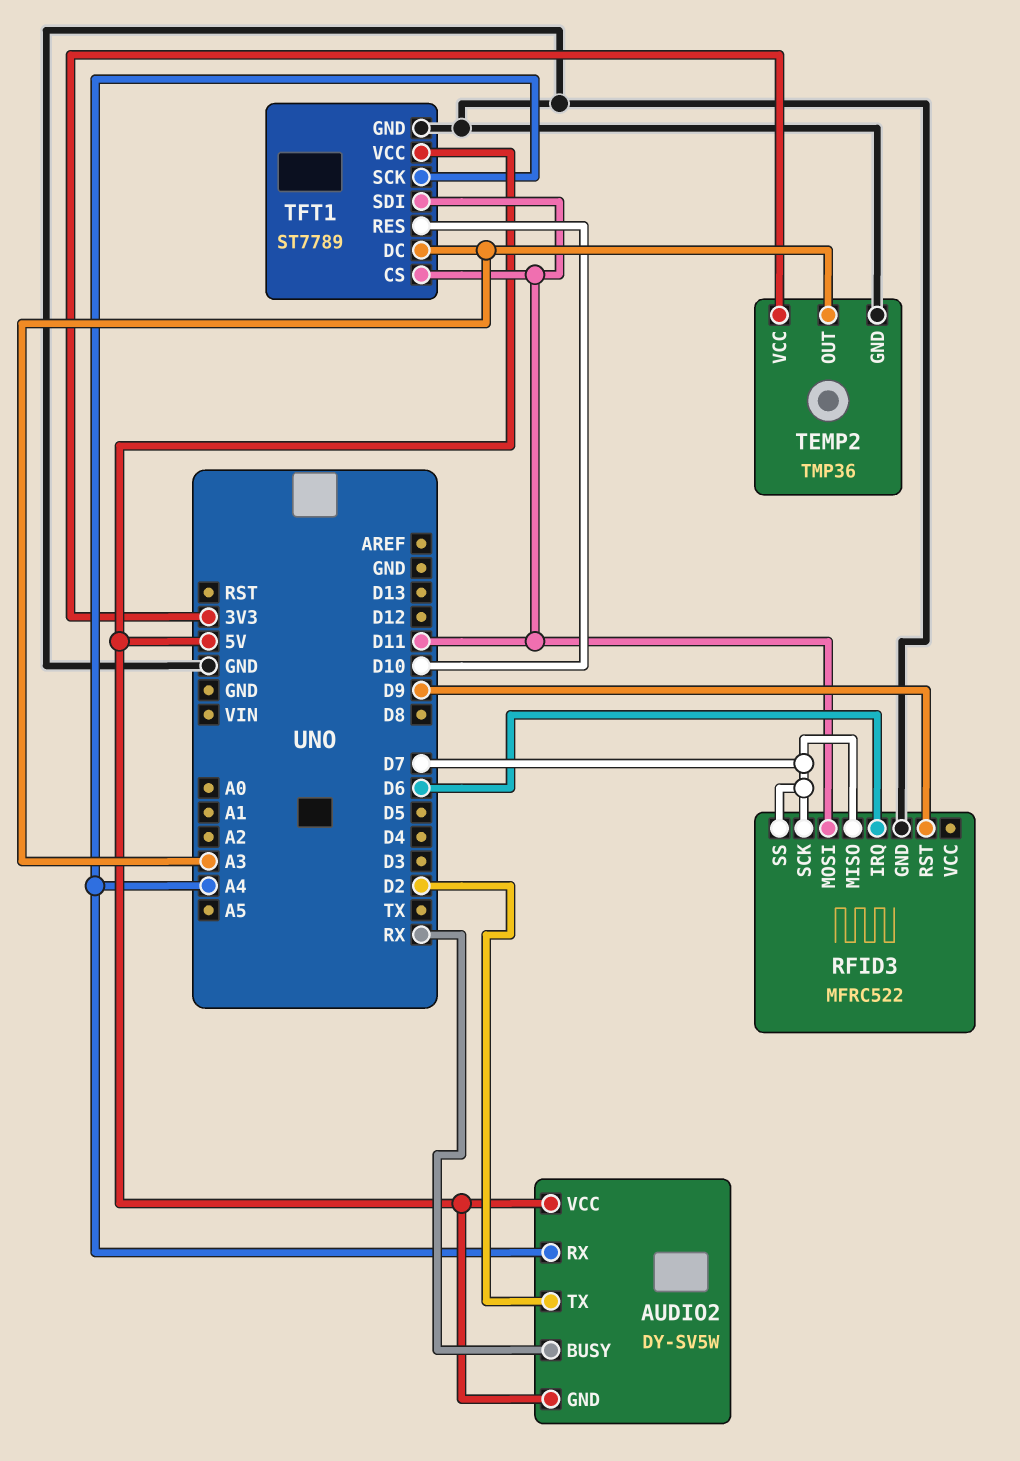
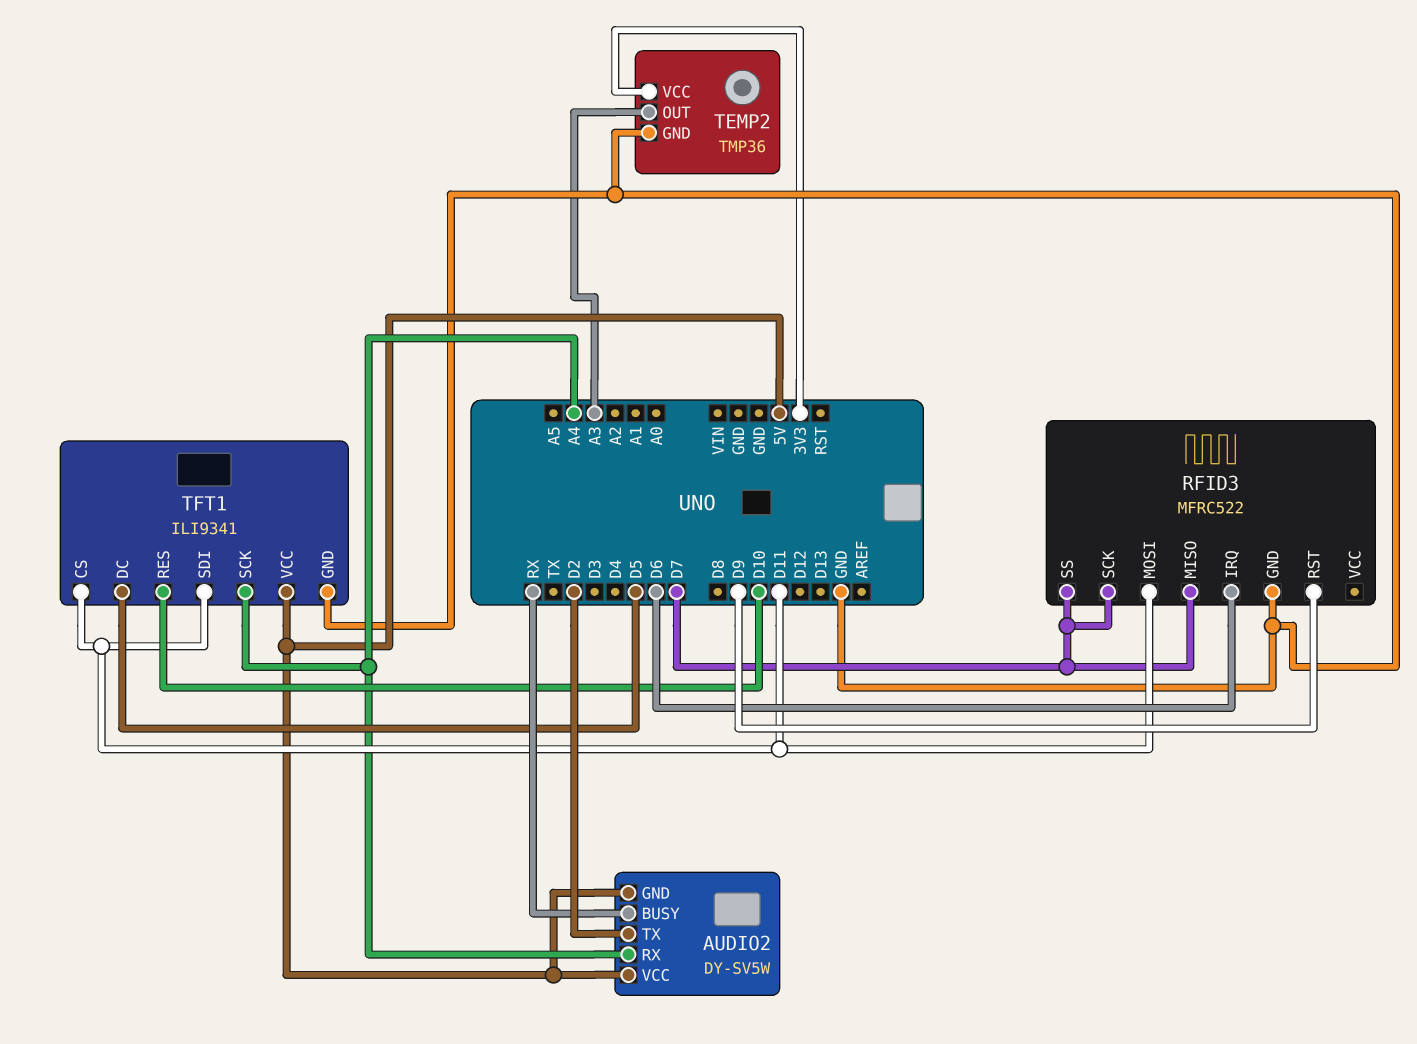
TFT1: ST7789 -> ILI9341
TFT1 pin DC: A3 -> D5

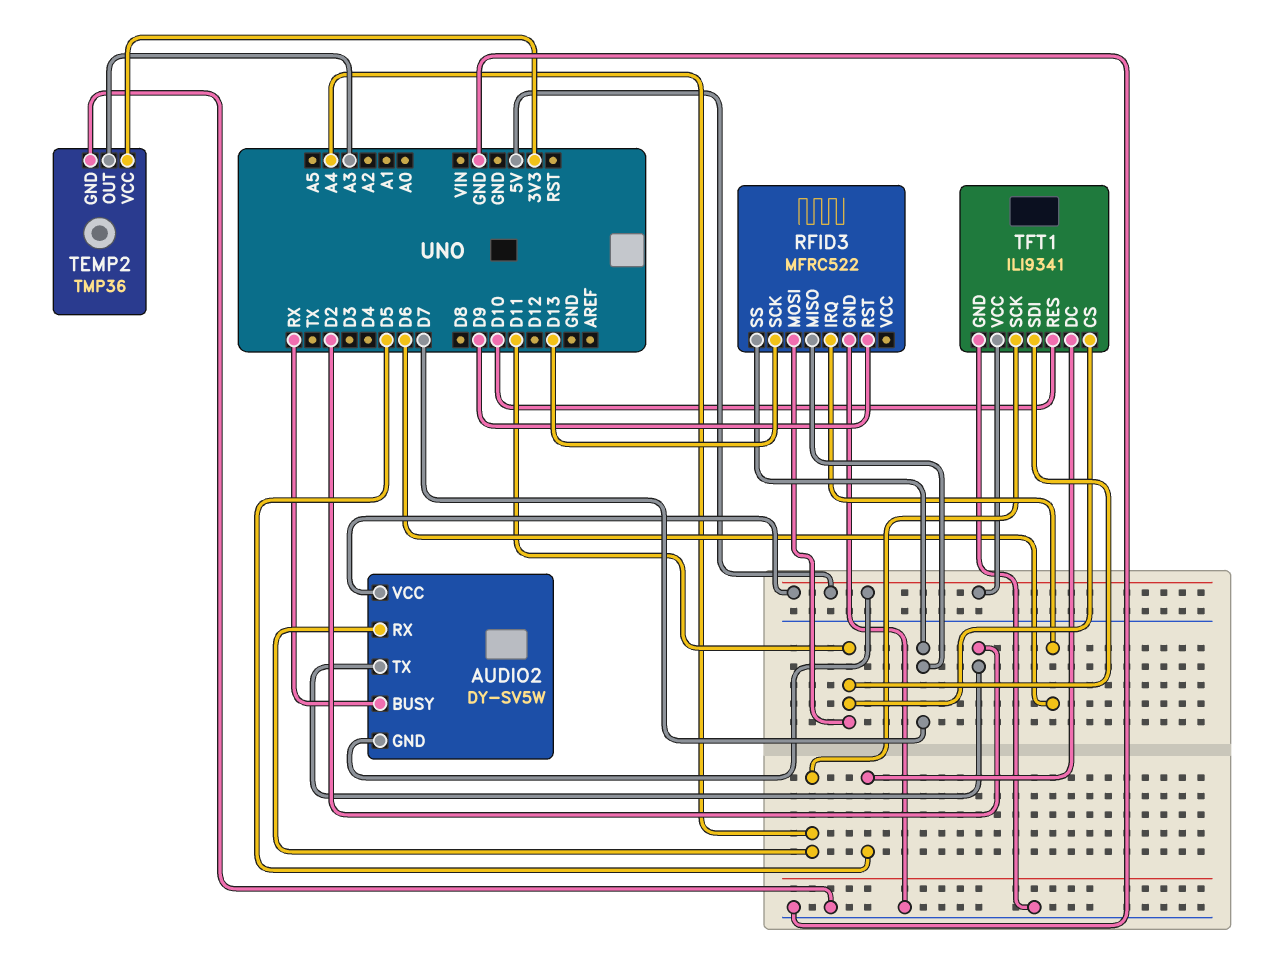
RFID3 pin SCK: D7 -> D13

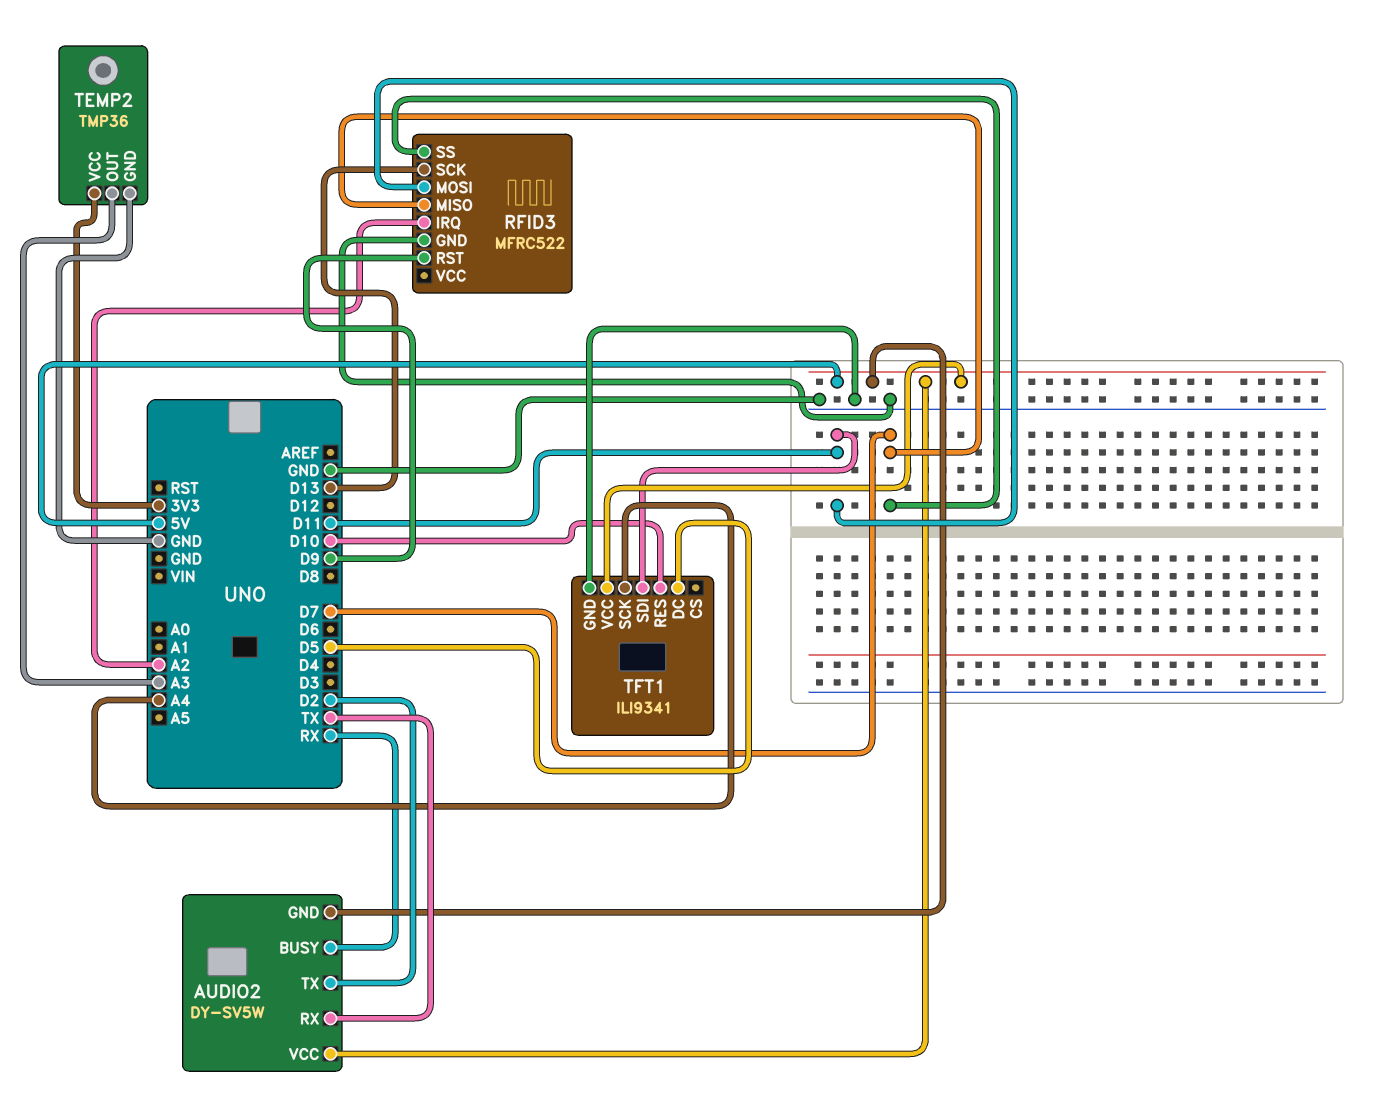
AUDIO2 pin RX: A4 -> TX
RFID3 pin IRQ: D6 -> A2
TFT1 pin CS: D11 -> none

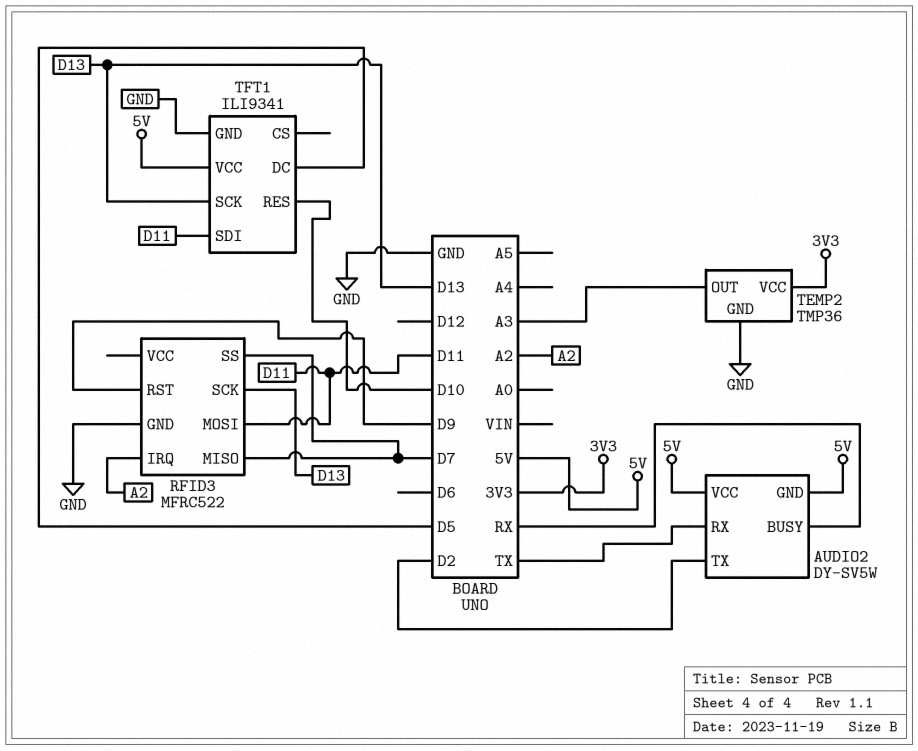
TFT1 pin SCK: A4 -> D13

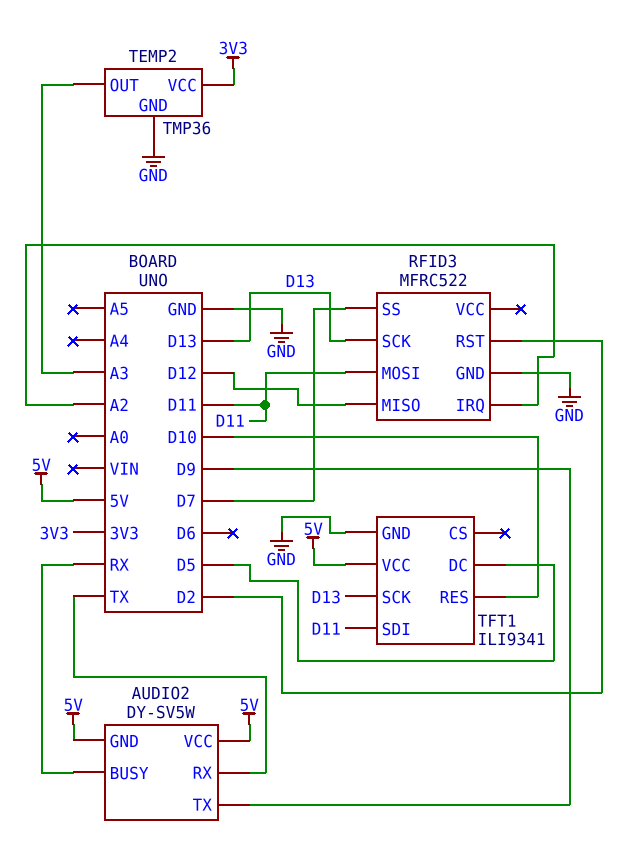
AUDIO2 pin TX: D2 -> D9
RFID3 pin MISO: D7 -> D12
RFID3 pin RST: D9 -> D2

